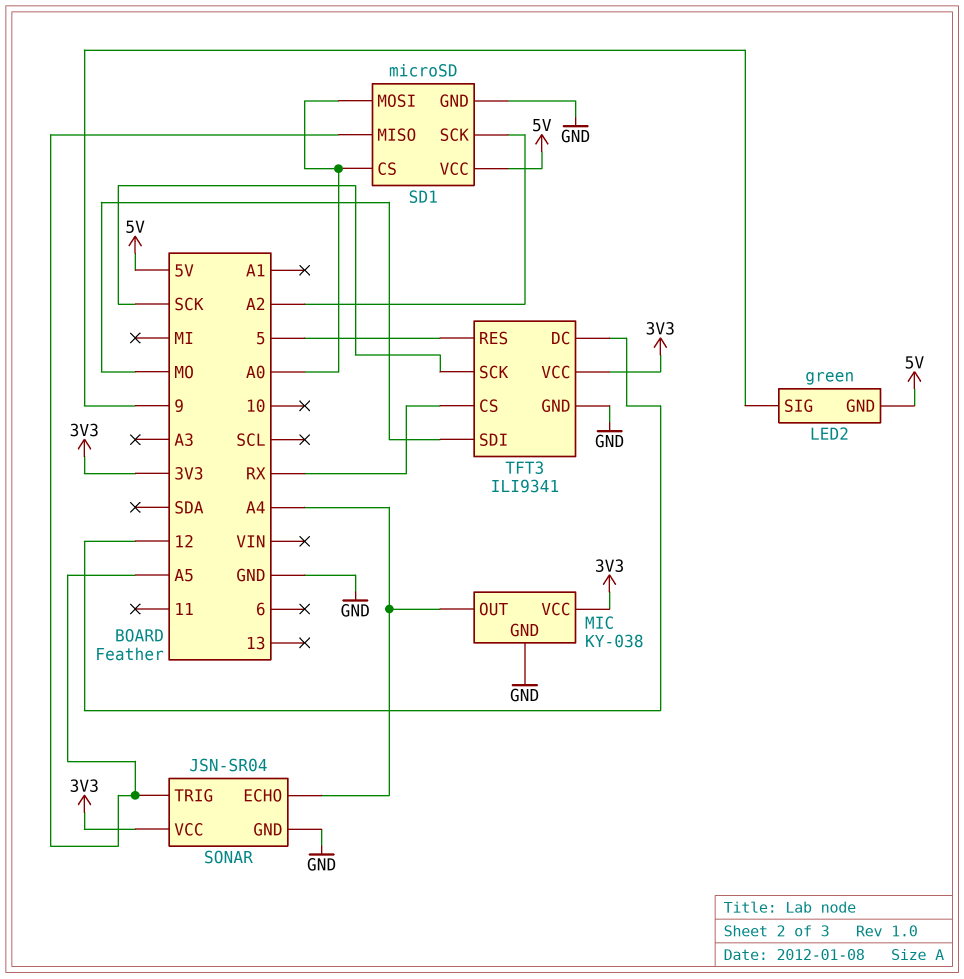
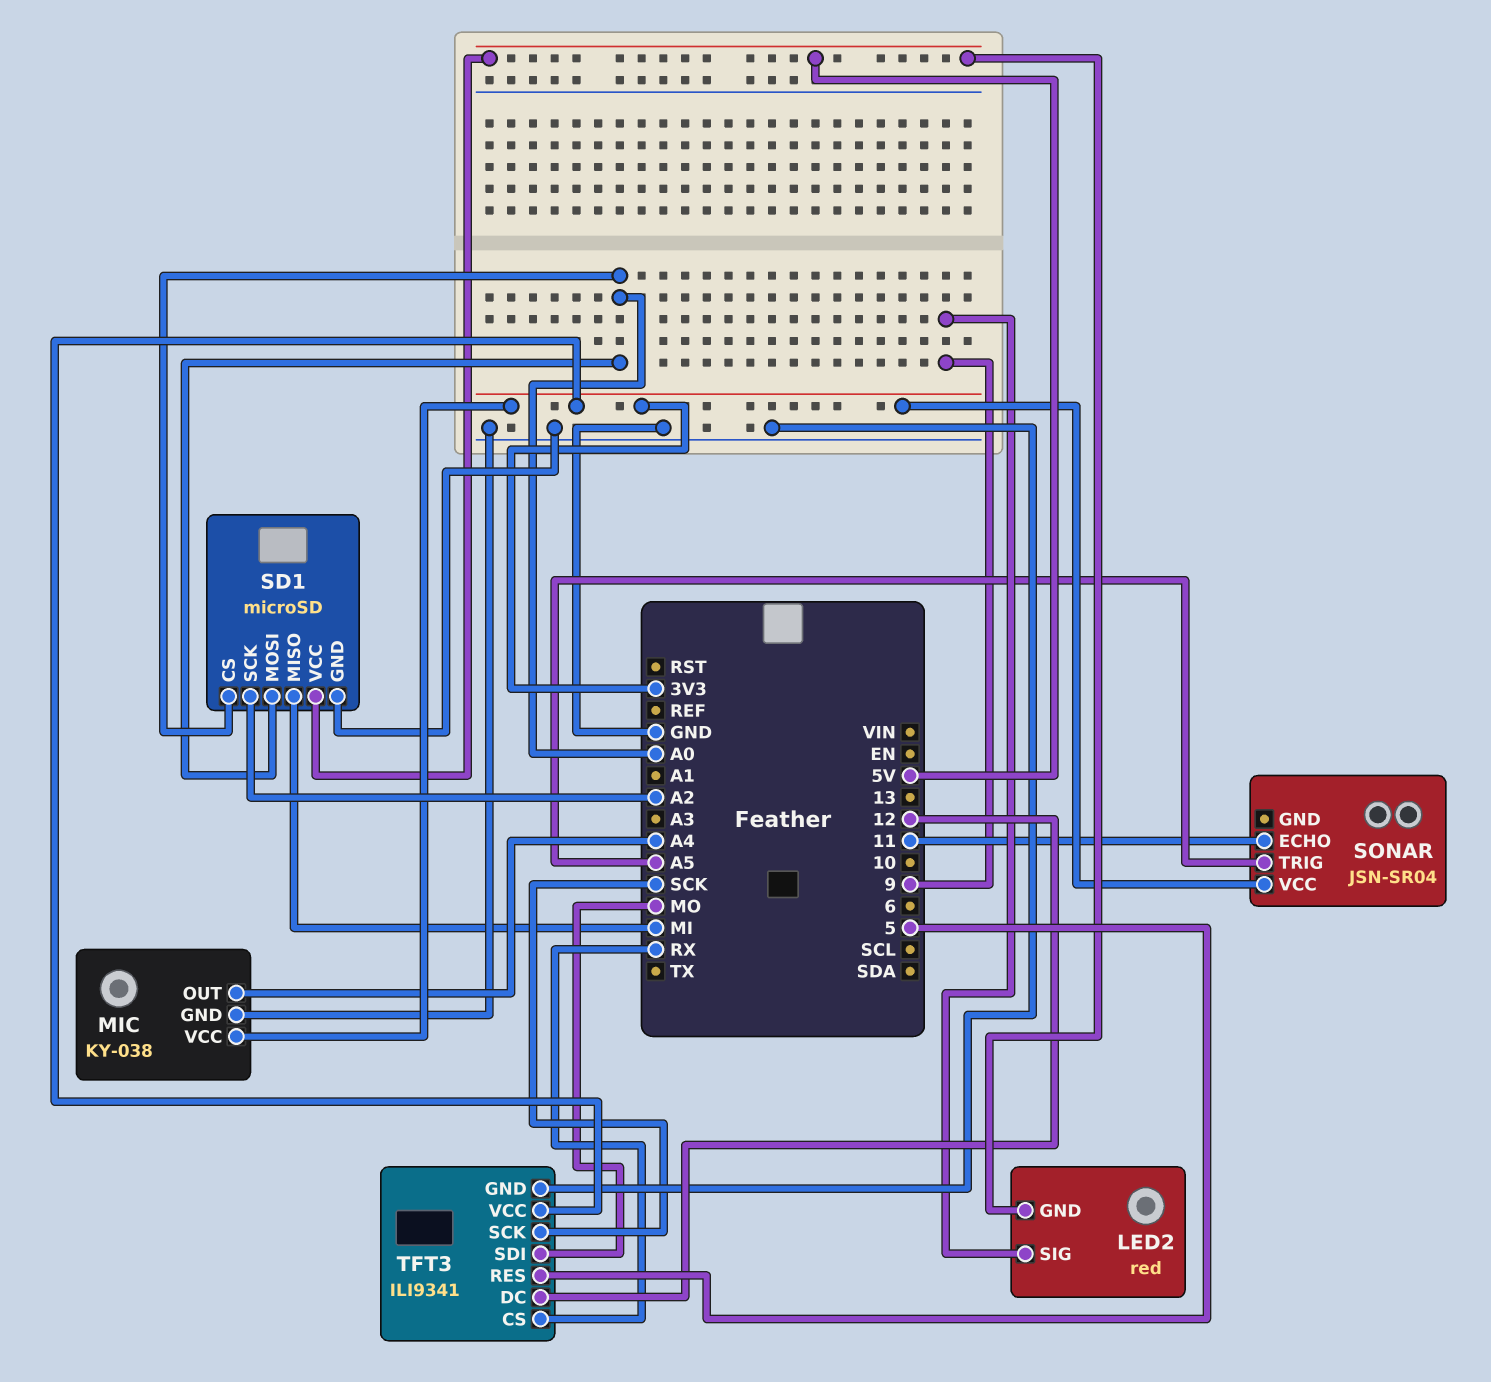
LED2: green -> red
SD1 pin MISO: A5 -> MI
SONAR pin ECHO: A4 -> 11
SONAR pin GND: GND -> none

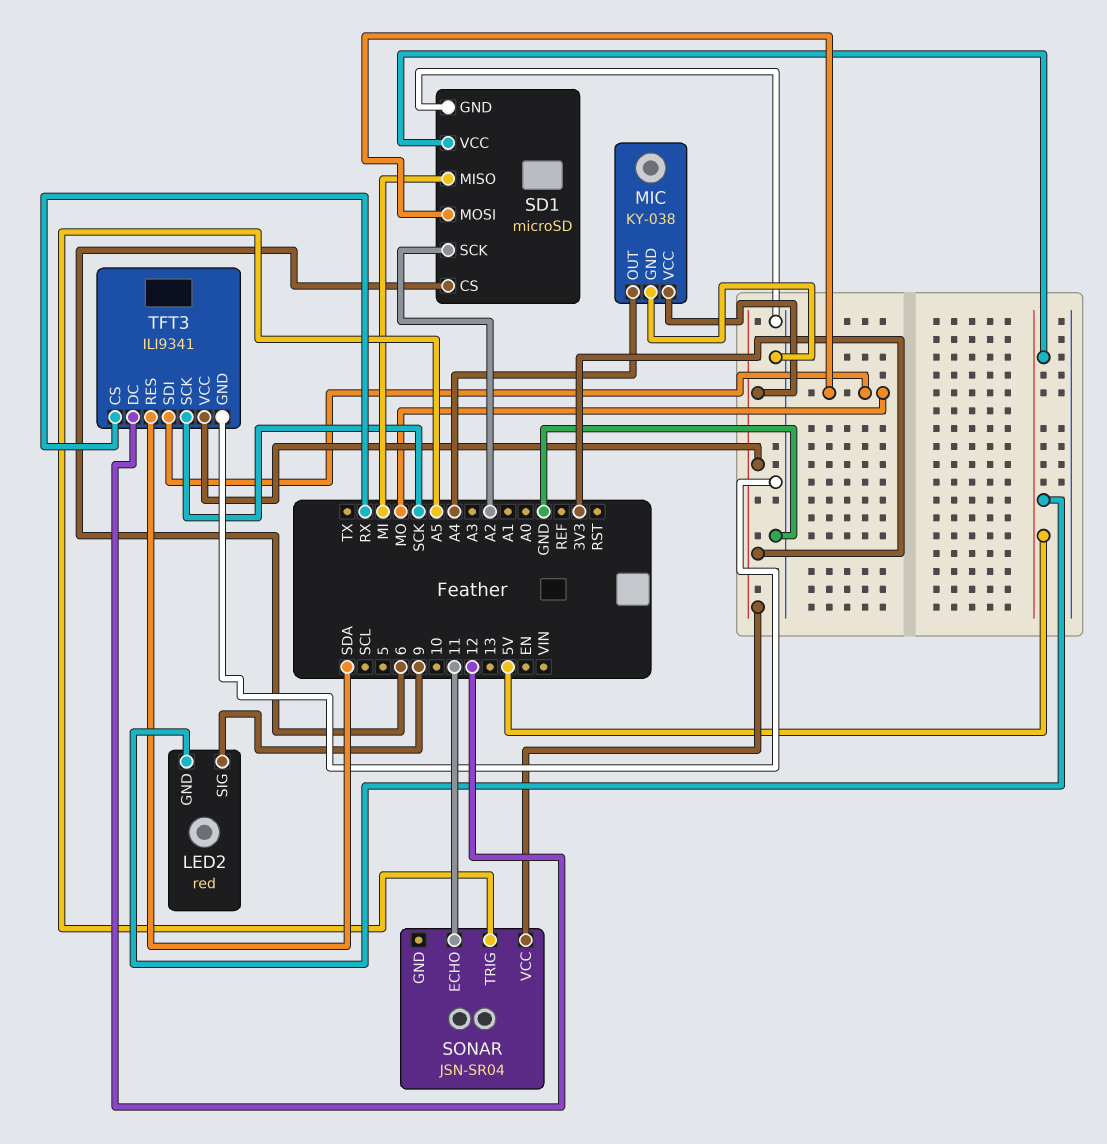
SD1 pin CS: A0 -> 6
SD1 pin MOSI: A0 -> MO
TFT3 pin RES: 5 -> SDA

